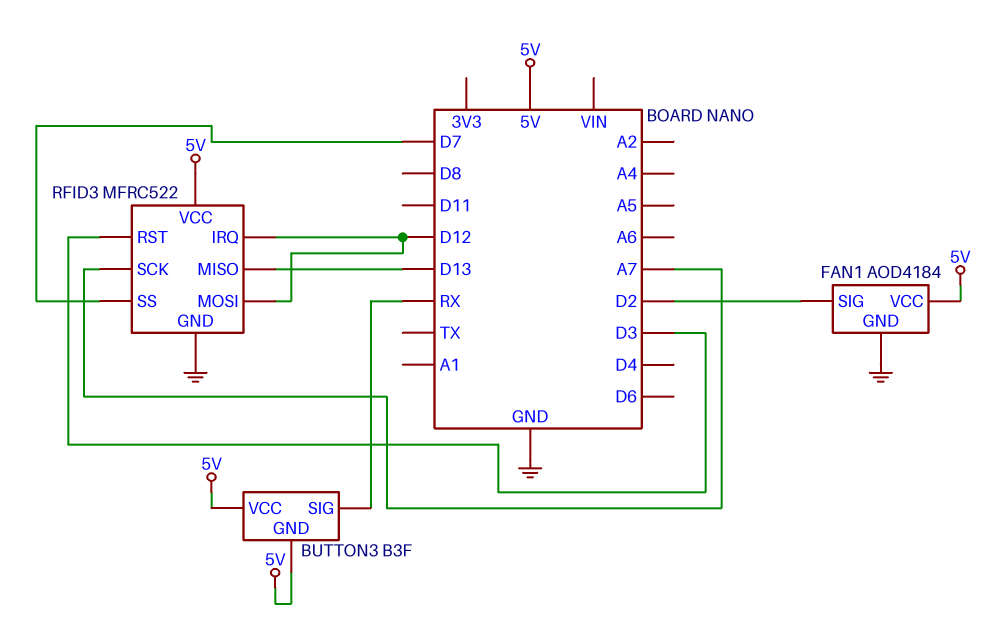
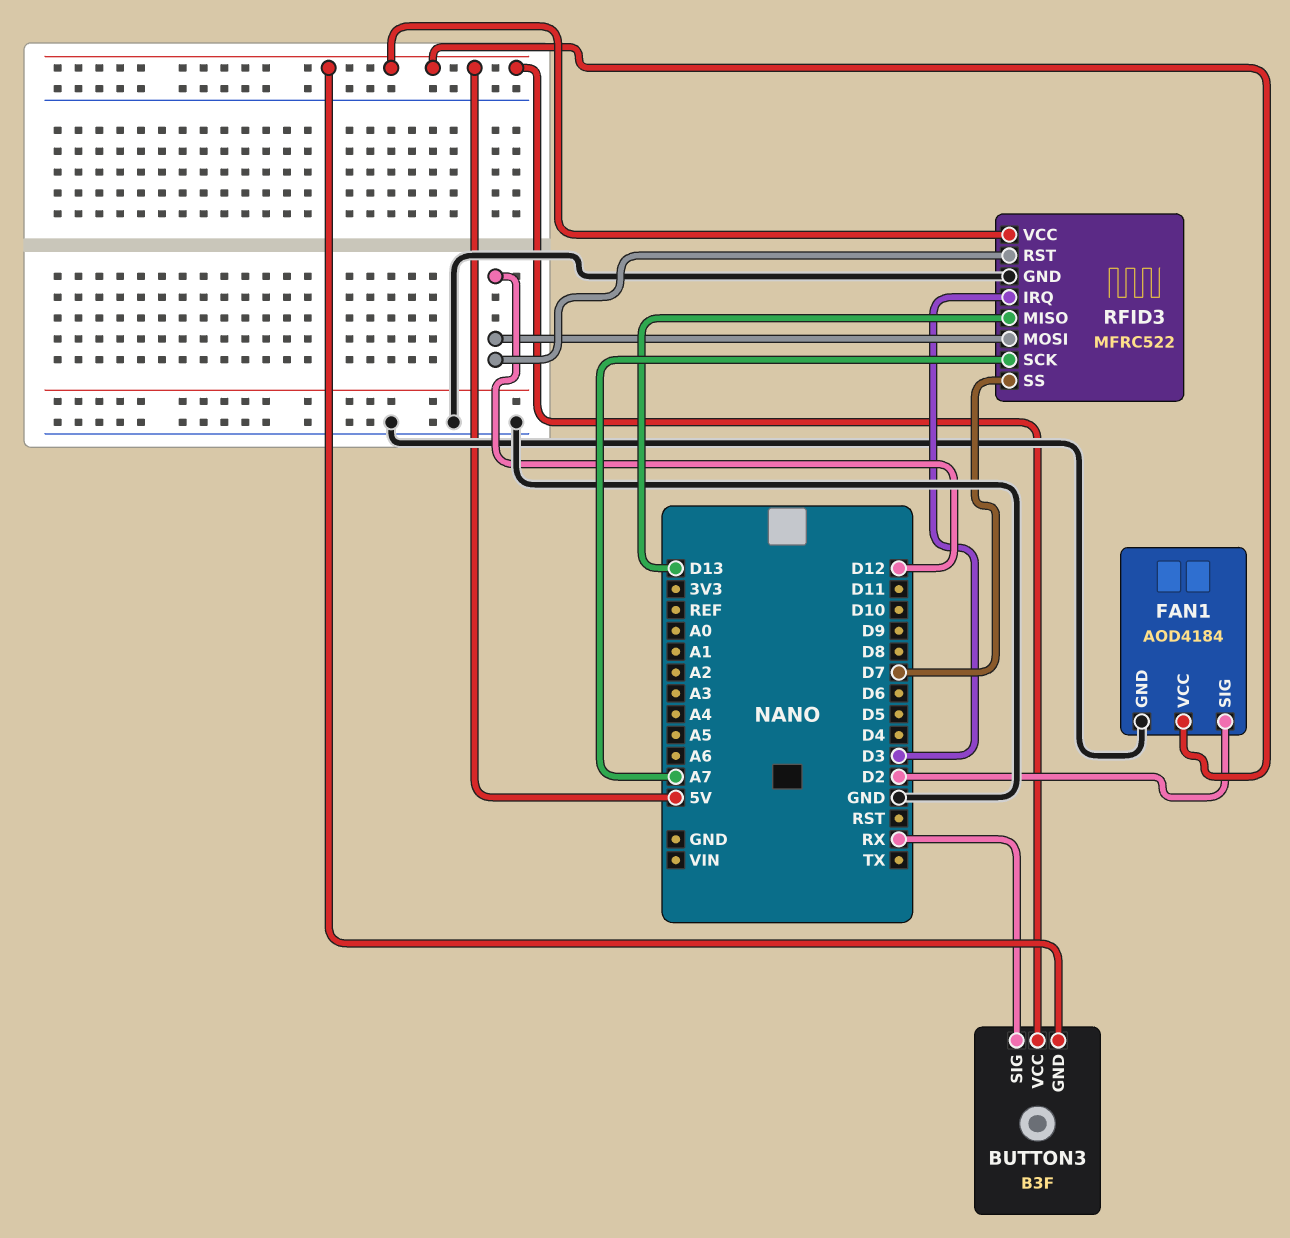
RFID3 pin IRQ: D12 -> D3
RFID3 pin RST: D3 -> D12

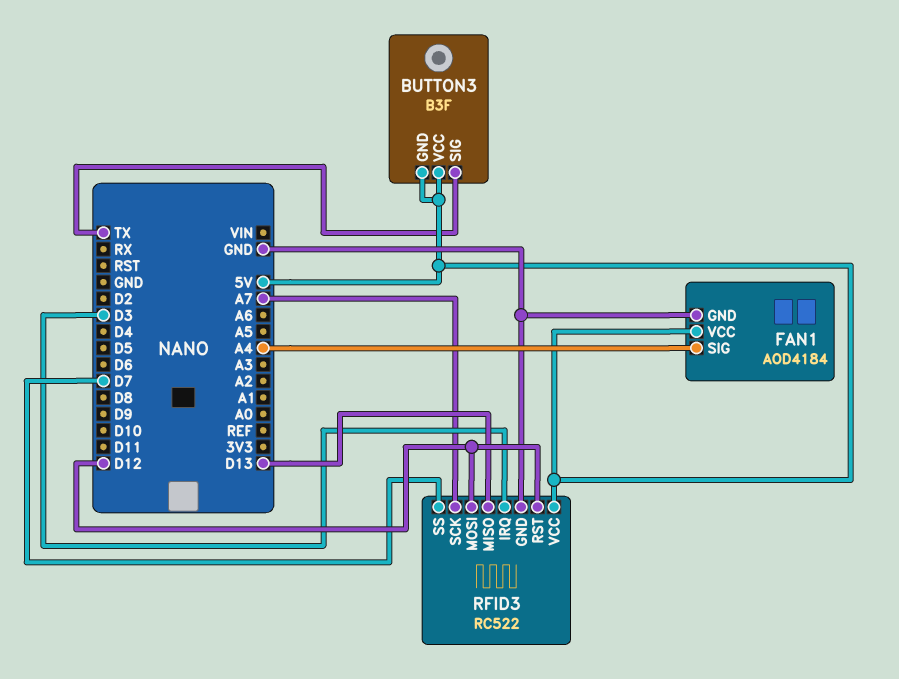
BUTTON3 pin SIG: RX -> TX
FAN1 pin SIG: D2 -> A4
RFID3: MFRC522 -> RC522

